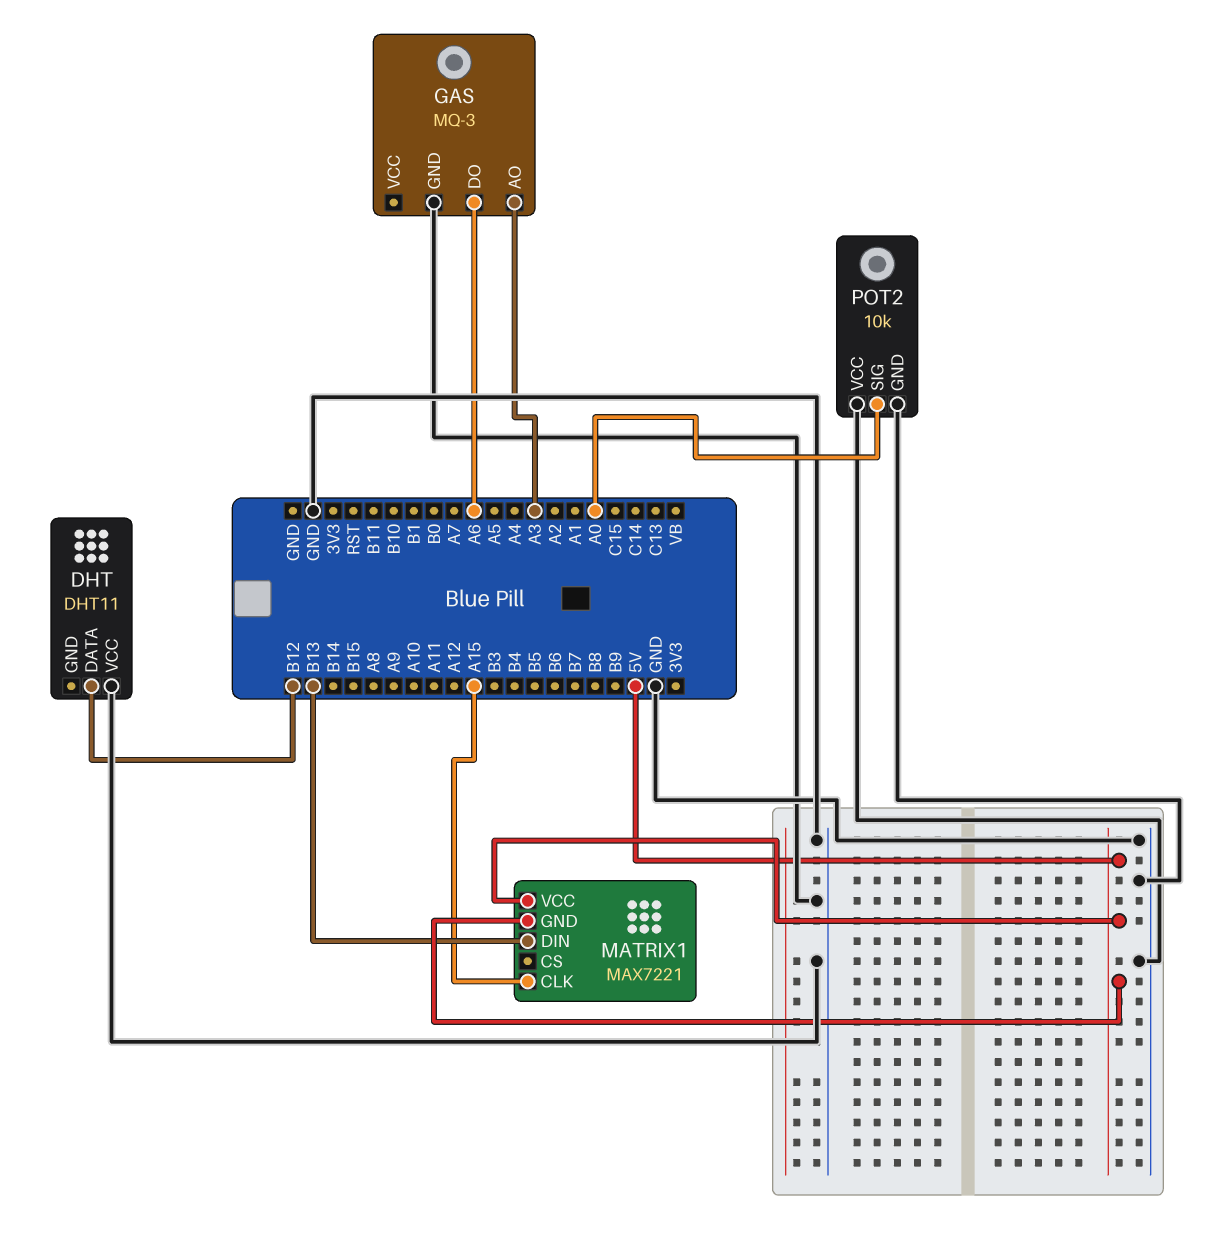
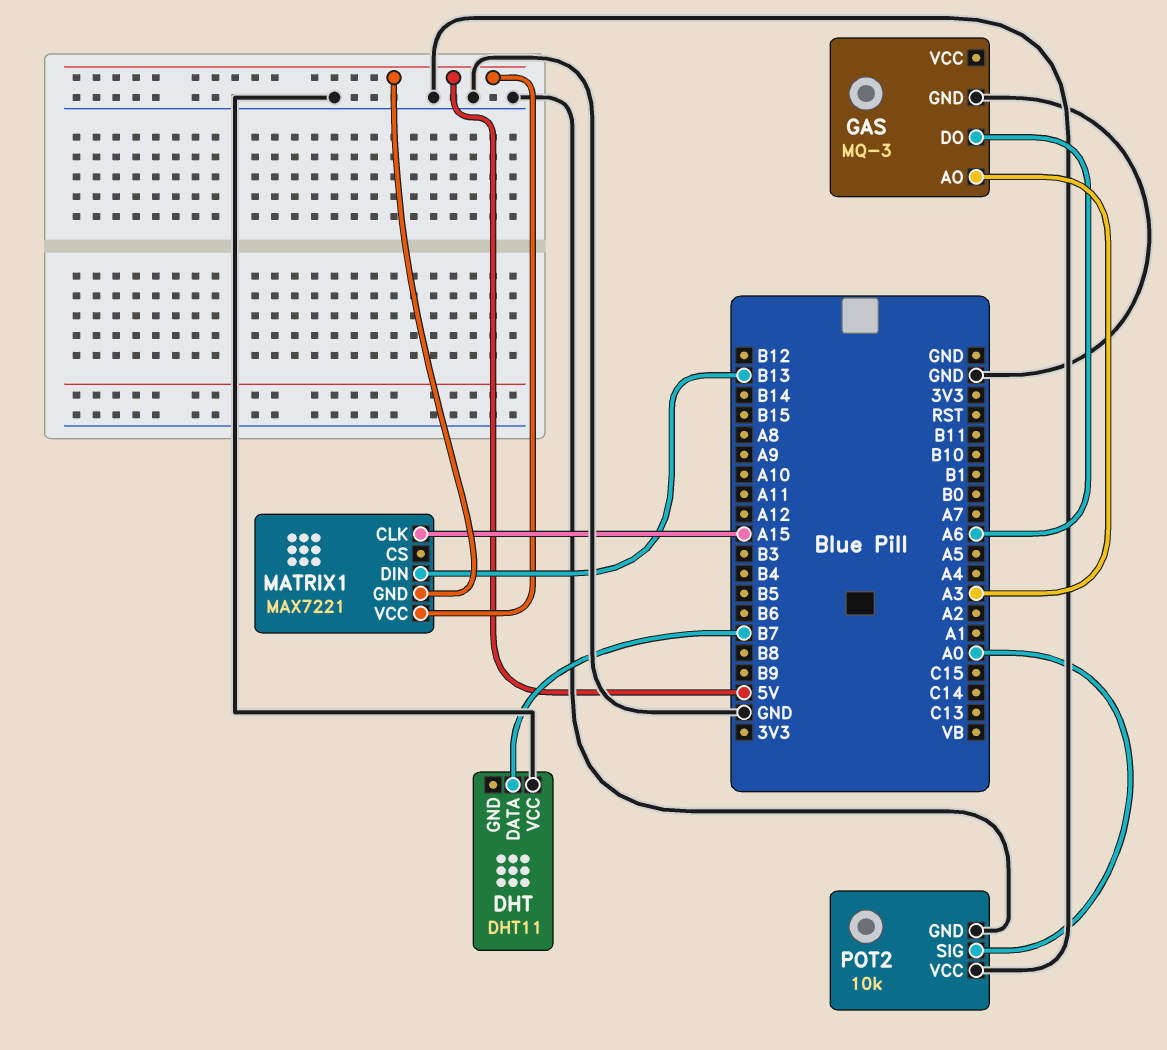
DHT pin DATA: B12 -> B7

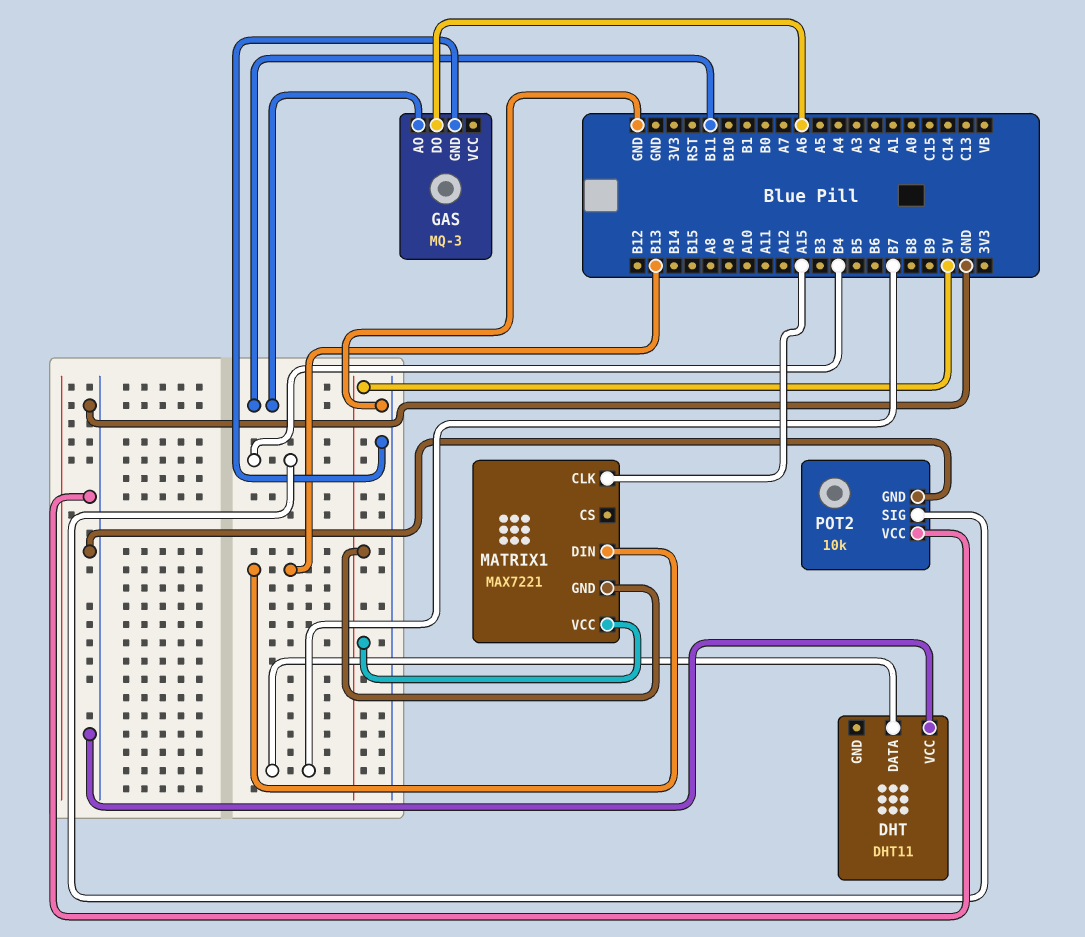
GAS pin AO: A3 -> B11
POT2 pin SIG: A0 -> B4

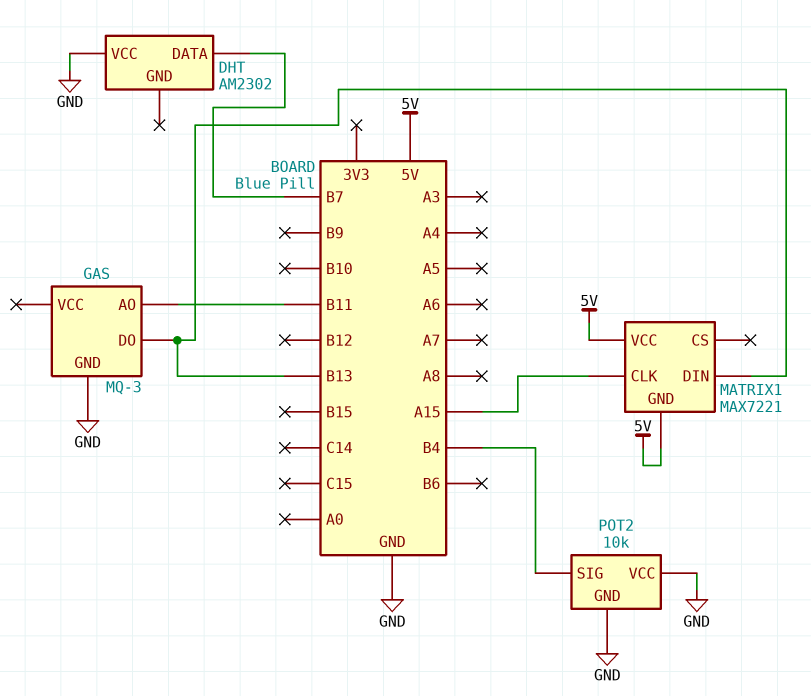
DHT: DHT11 -> AM2302
GAS pin DO: A6 -> B13

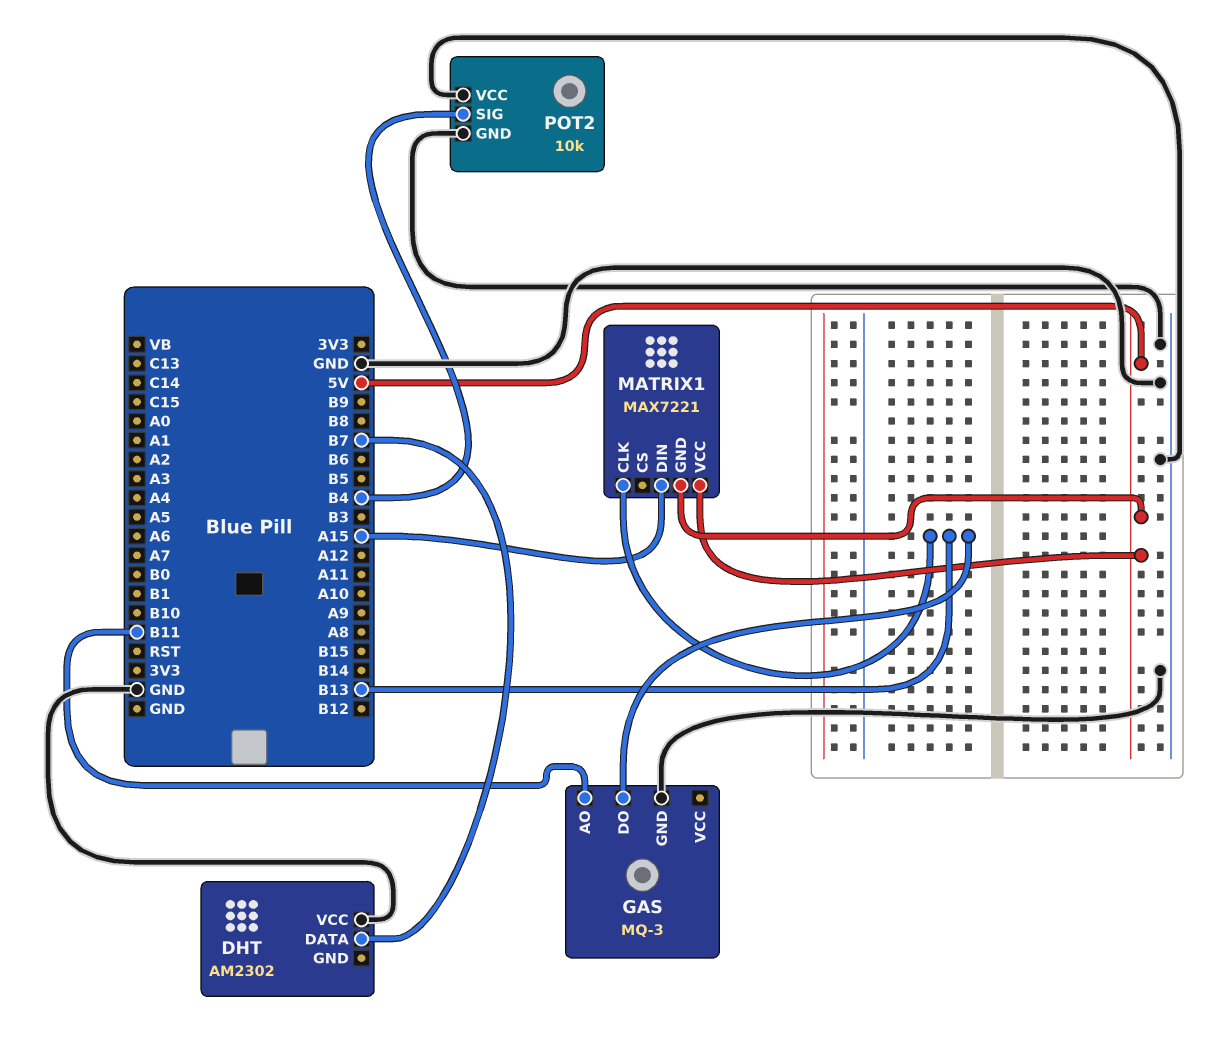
MATRIX1 pin CLK: A15 -> B13
MATRIX1 pin DIN: B13 -> A15

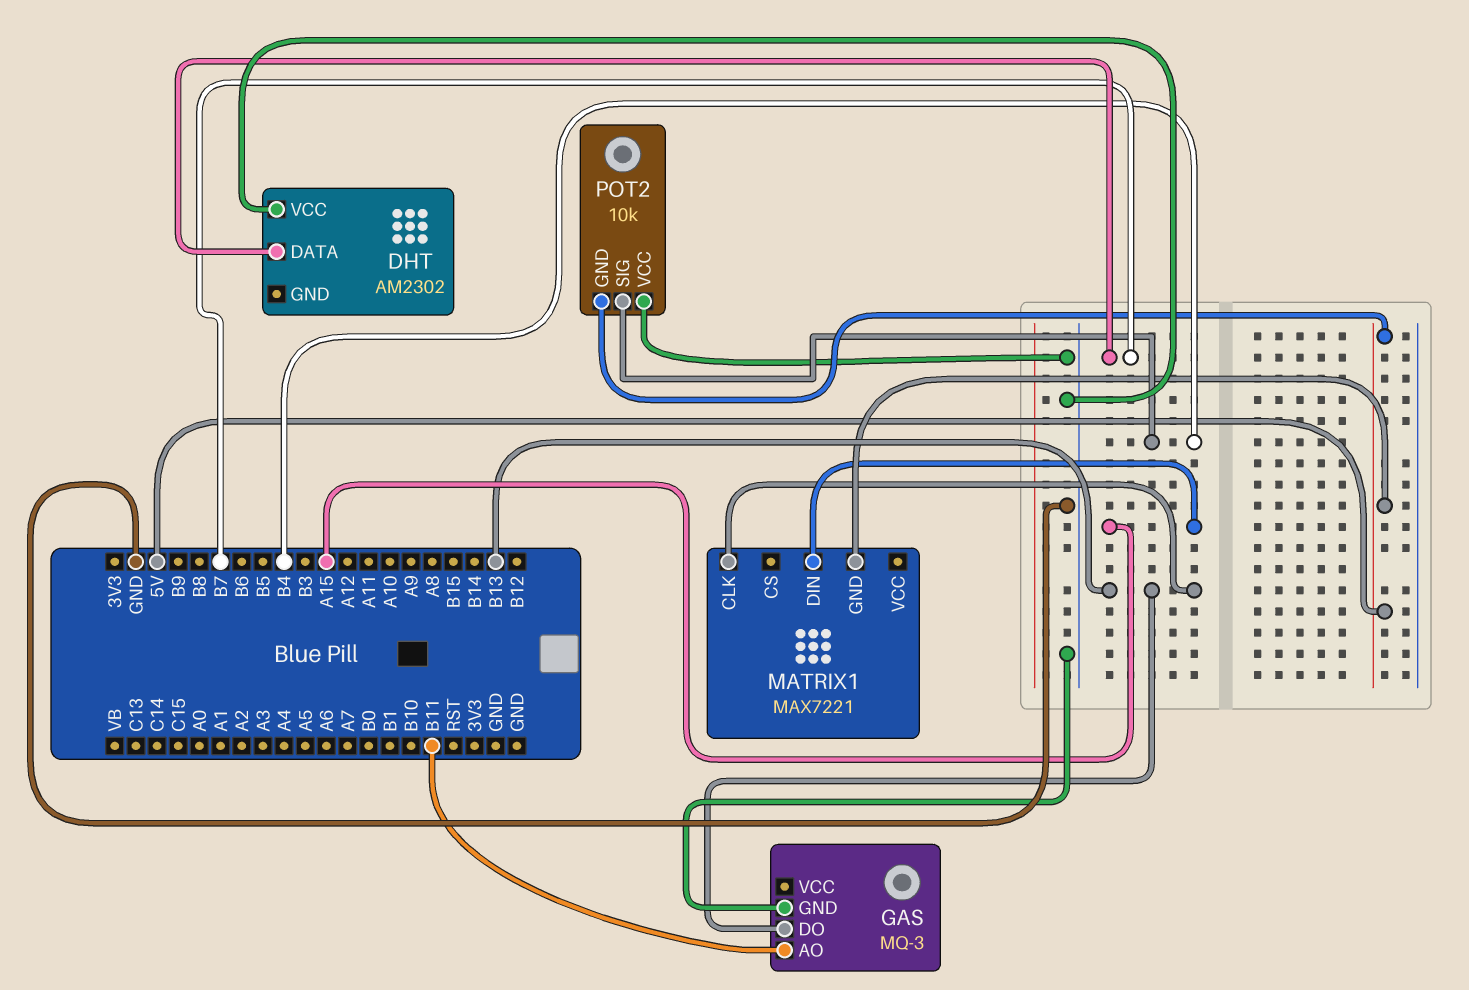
MATRIX1 pin VCC: 5V -> none
POT2 pin GND: GND -> 5V

